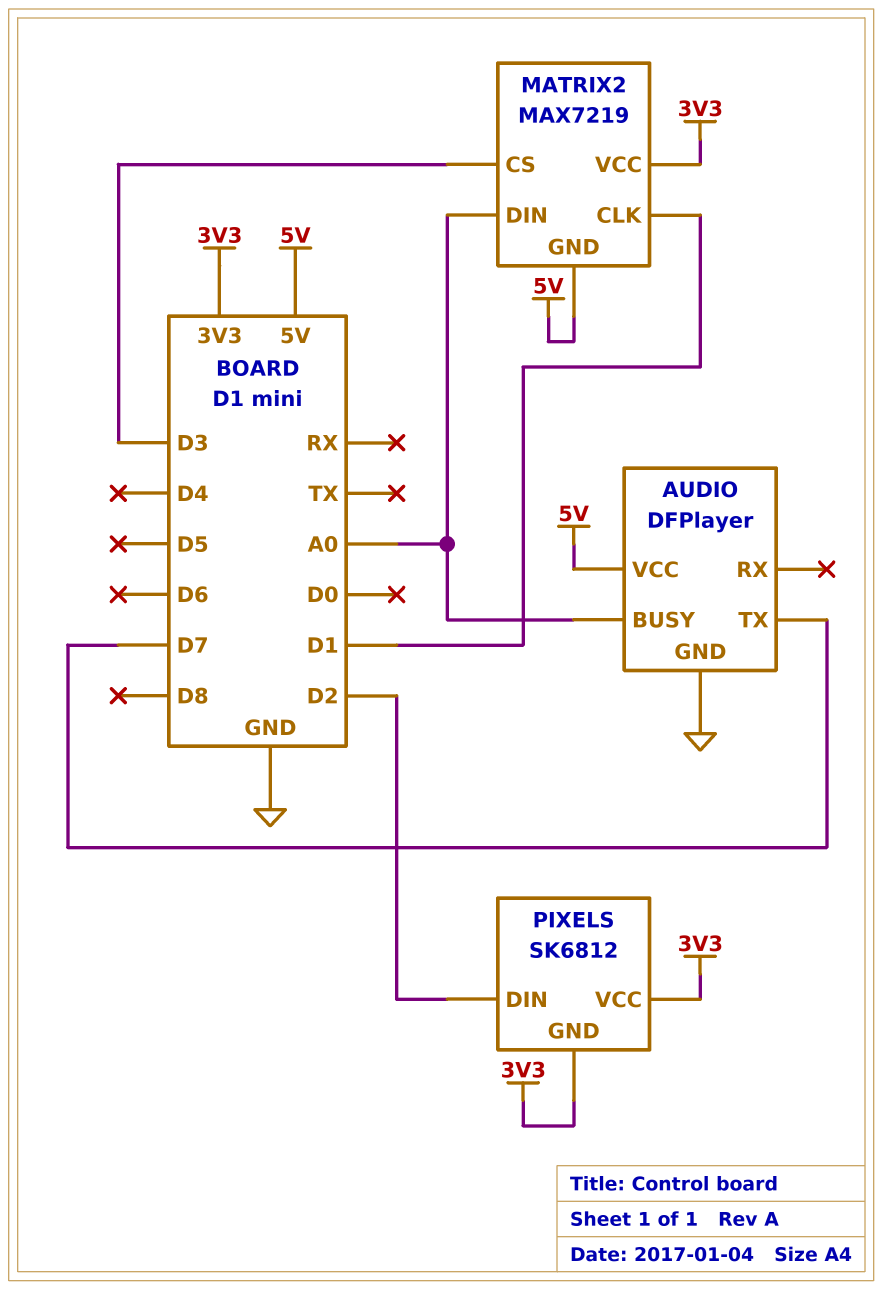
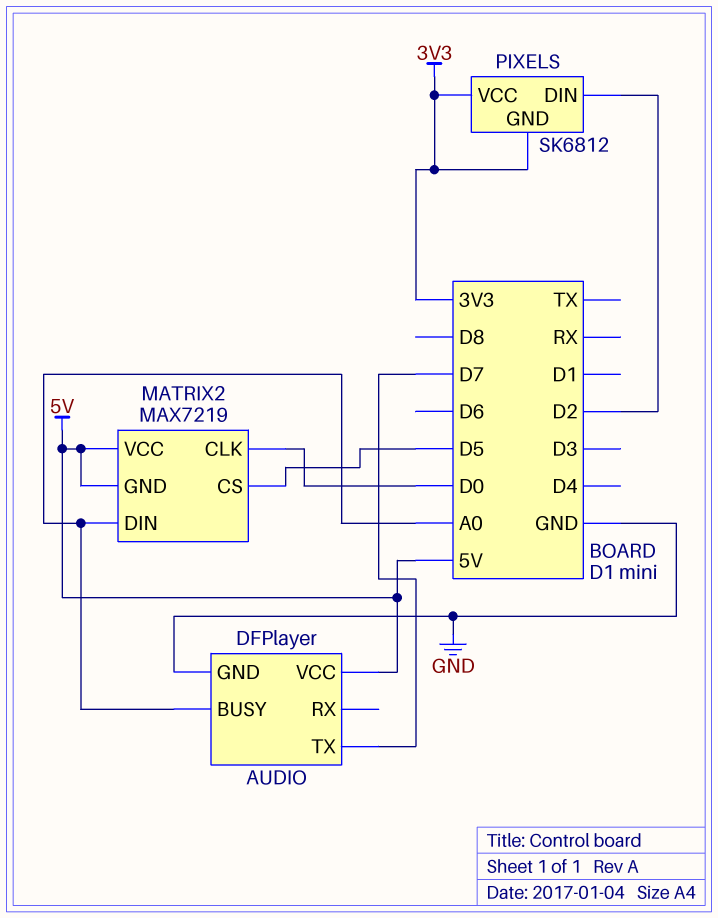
MATRIX2 pin CLK: D1 -> D0
MATRIX2 pin CS: D3 -> D5
MATRIX2 pin VCC: 3V3 -> 5V

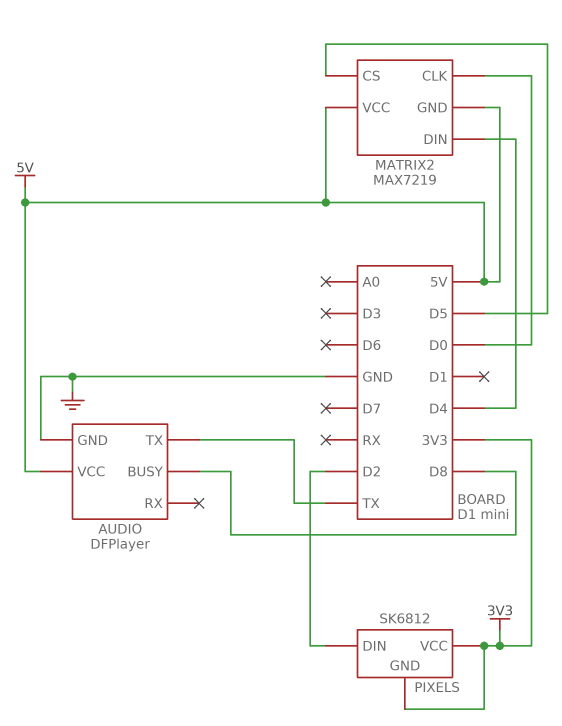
AUDIO pin BUSY: A0 -> D8
AUDIO pin TX: D7 -> TX
MATRIX2 pin DIN: A0 -> D4

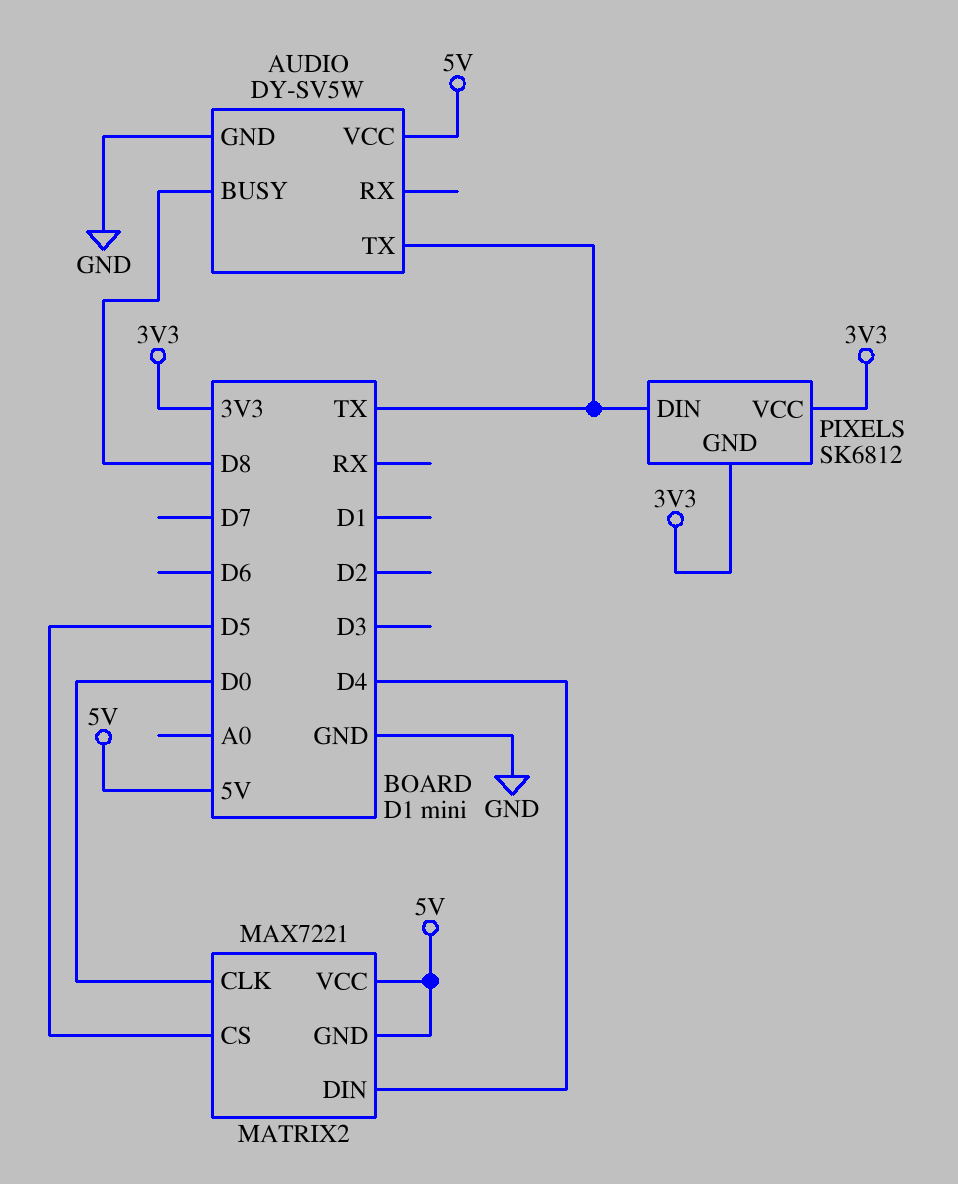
AUDIO: DFPlayer -> DY-SV5W
MATRIX2: MAX7219 -> MAX7221
PIXELS pin DIN: D2 -> TX

